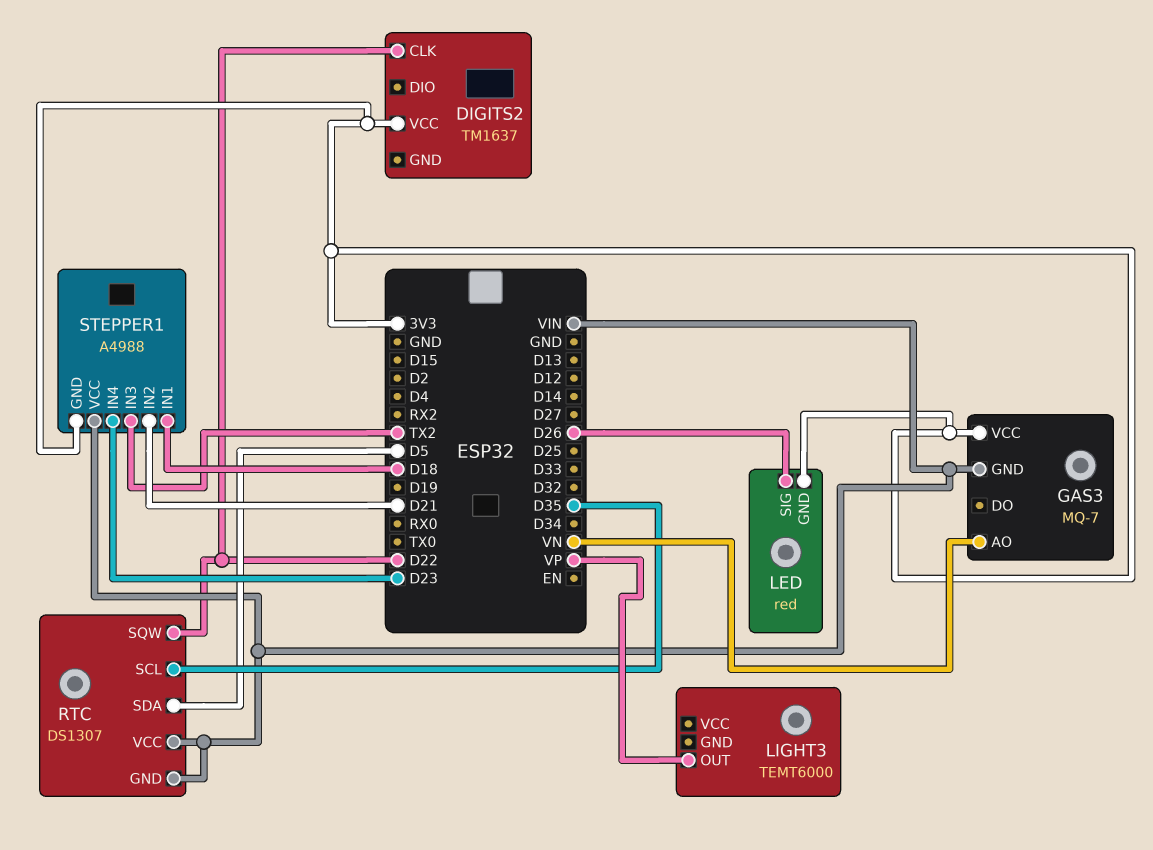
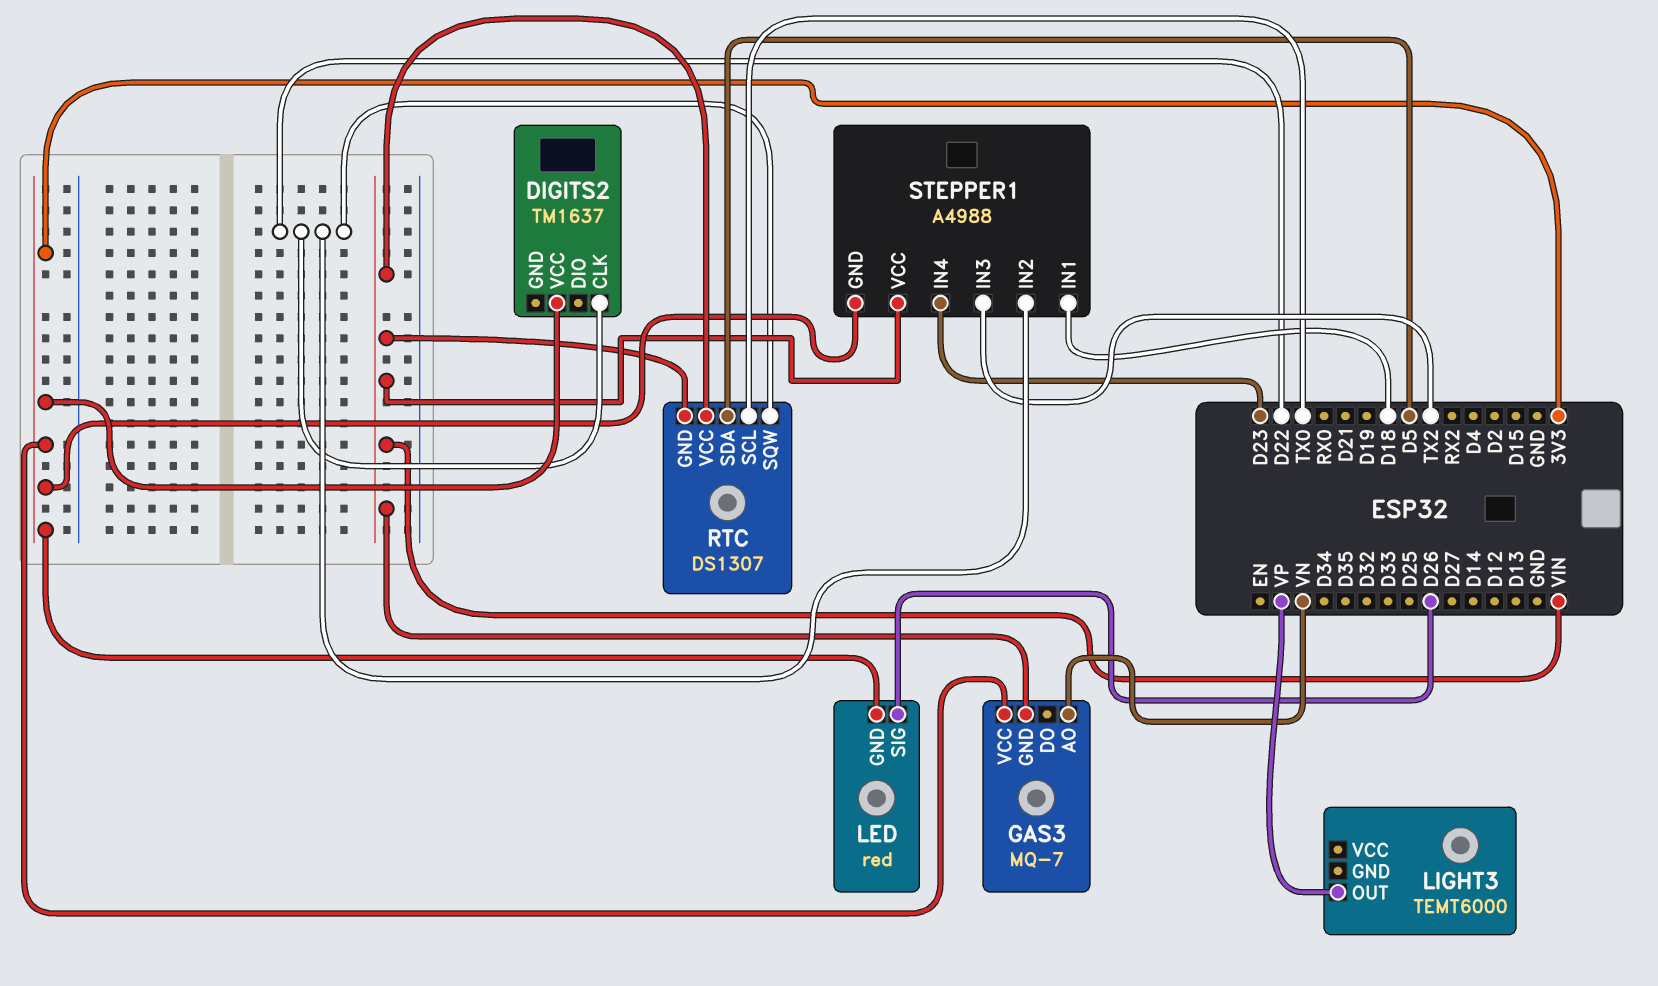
RTC pin SCL: D35 -> TX0
STEPPER1 pin IN2: D21 -> D22

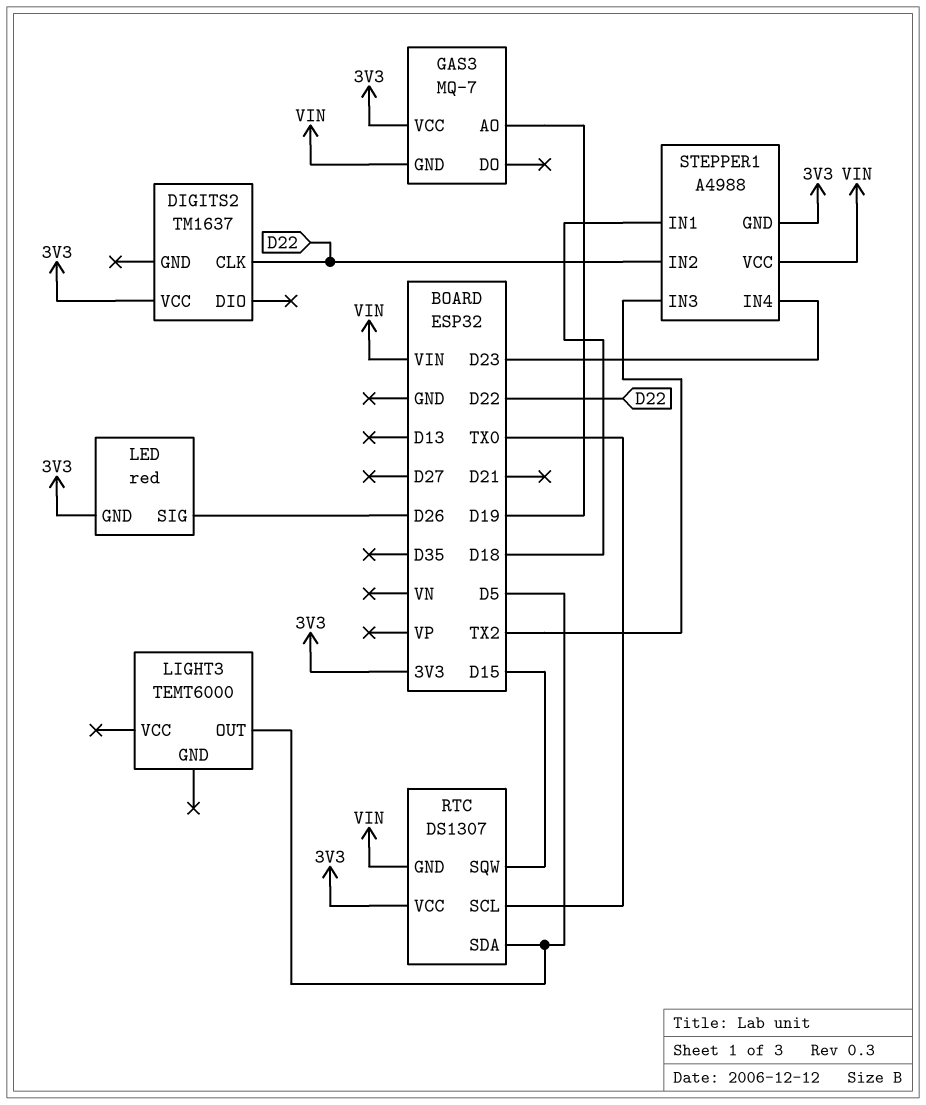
GAS3 pin AO: VN -> D19
LIGHT3 pin OUT: VP -> D5
RTC pin SQW: D22 -> D15
RTC pin VCC: VIN -> 3V3

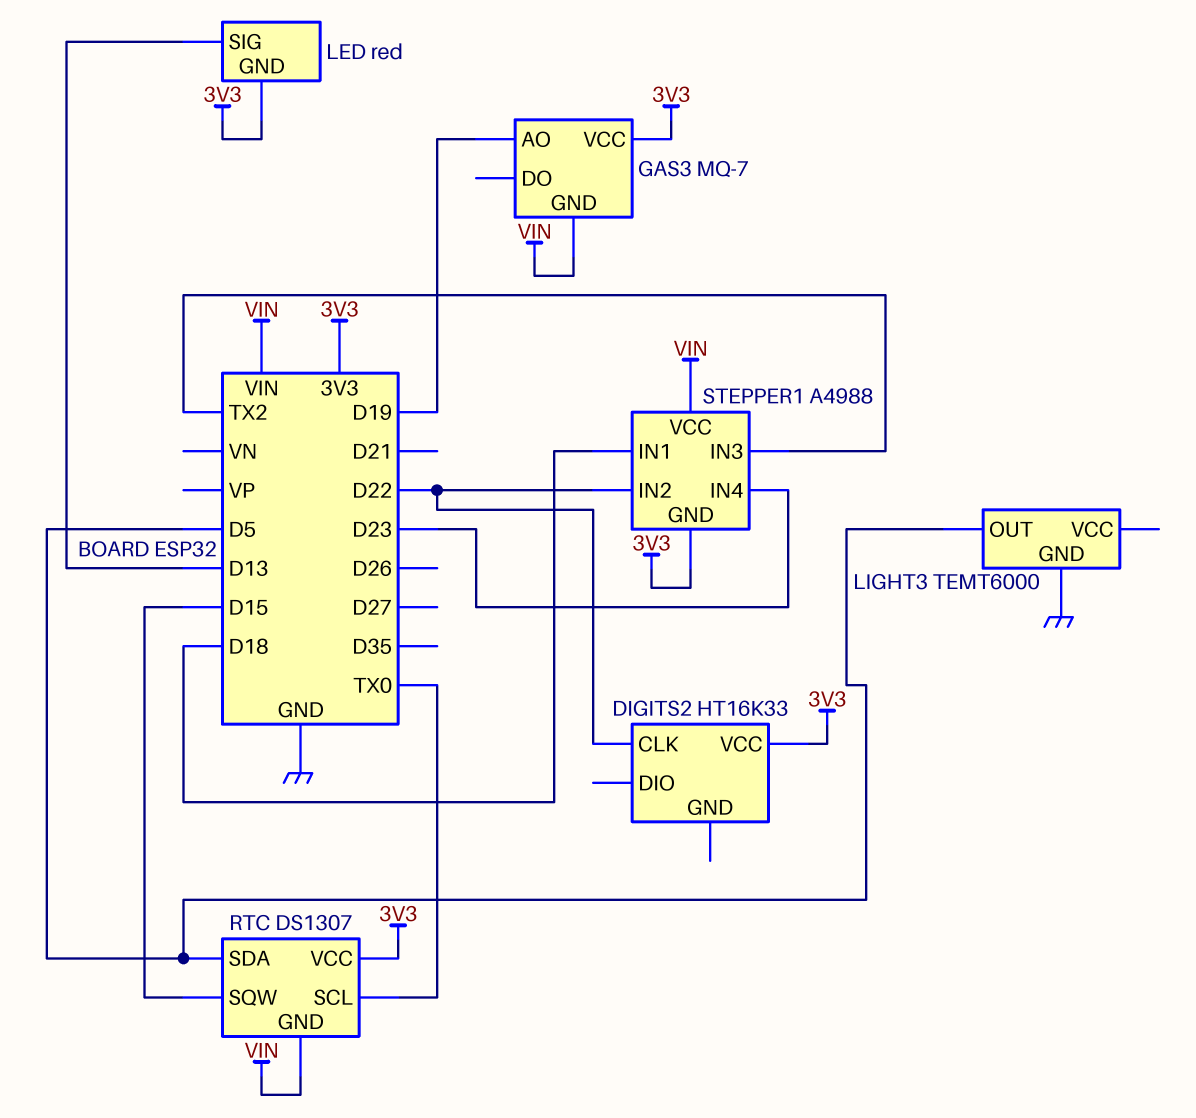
DIGITS2: TM1637 -> HT16K33
LED pin SIG: D26 -> D13
LIGHT3 pin GND: none -> GND

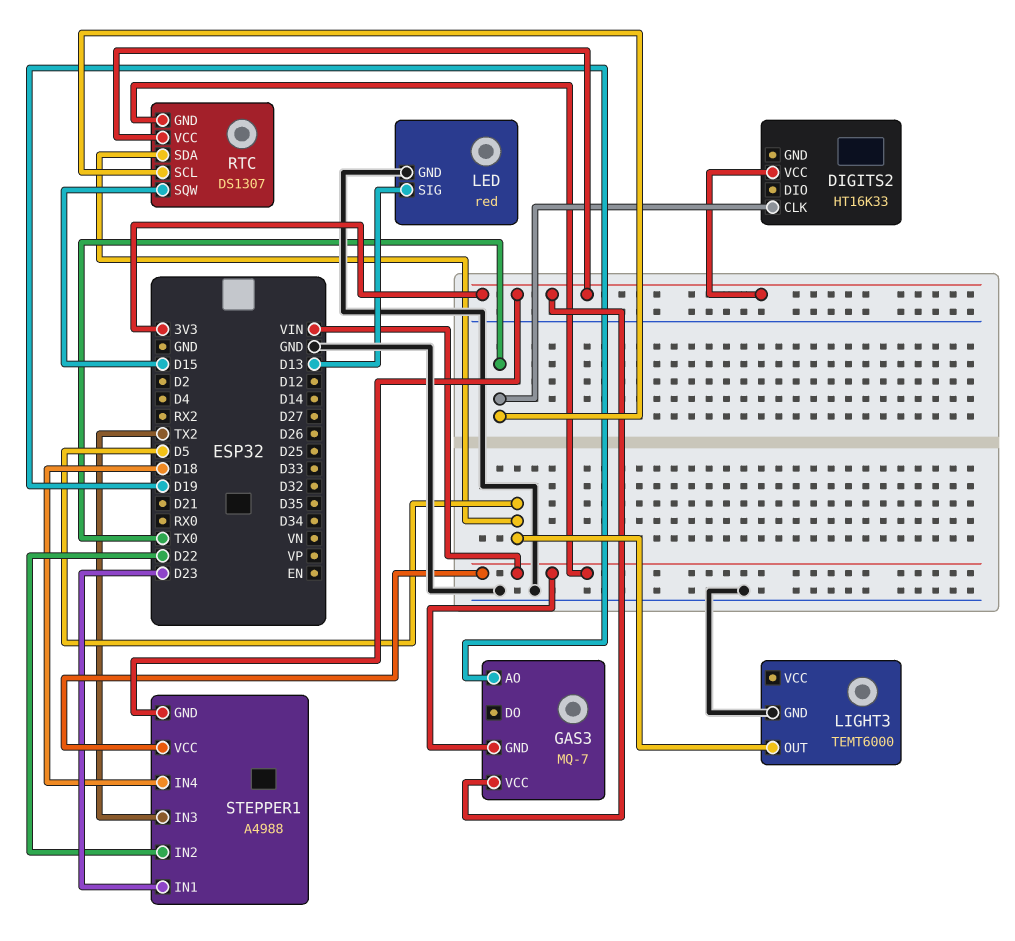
DIGITS2 pin CLK: D22 -> TX0
LED pin GND: 3V3 -> GND
STEPPER1 pin IN1: D18 -> D23
STEPPER1 pin IN4: D23 -> D18

